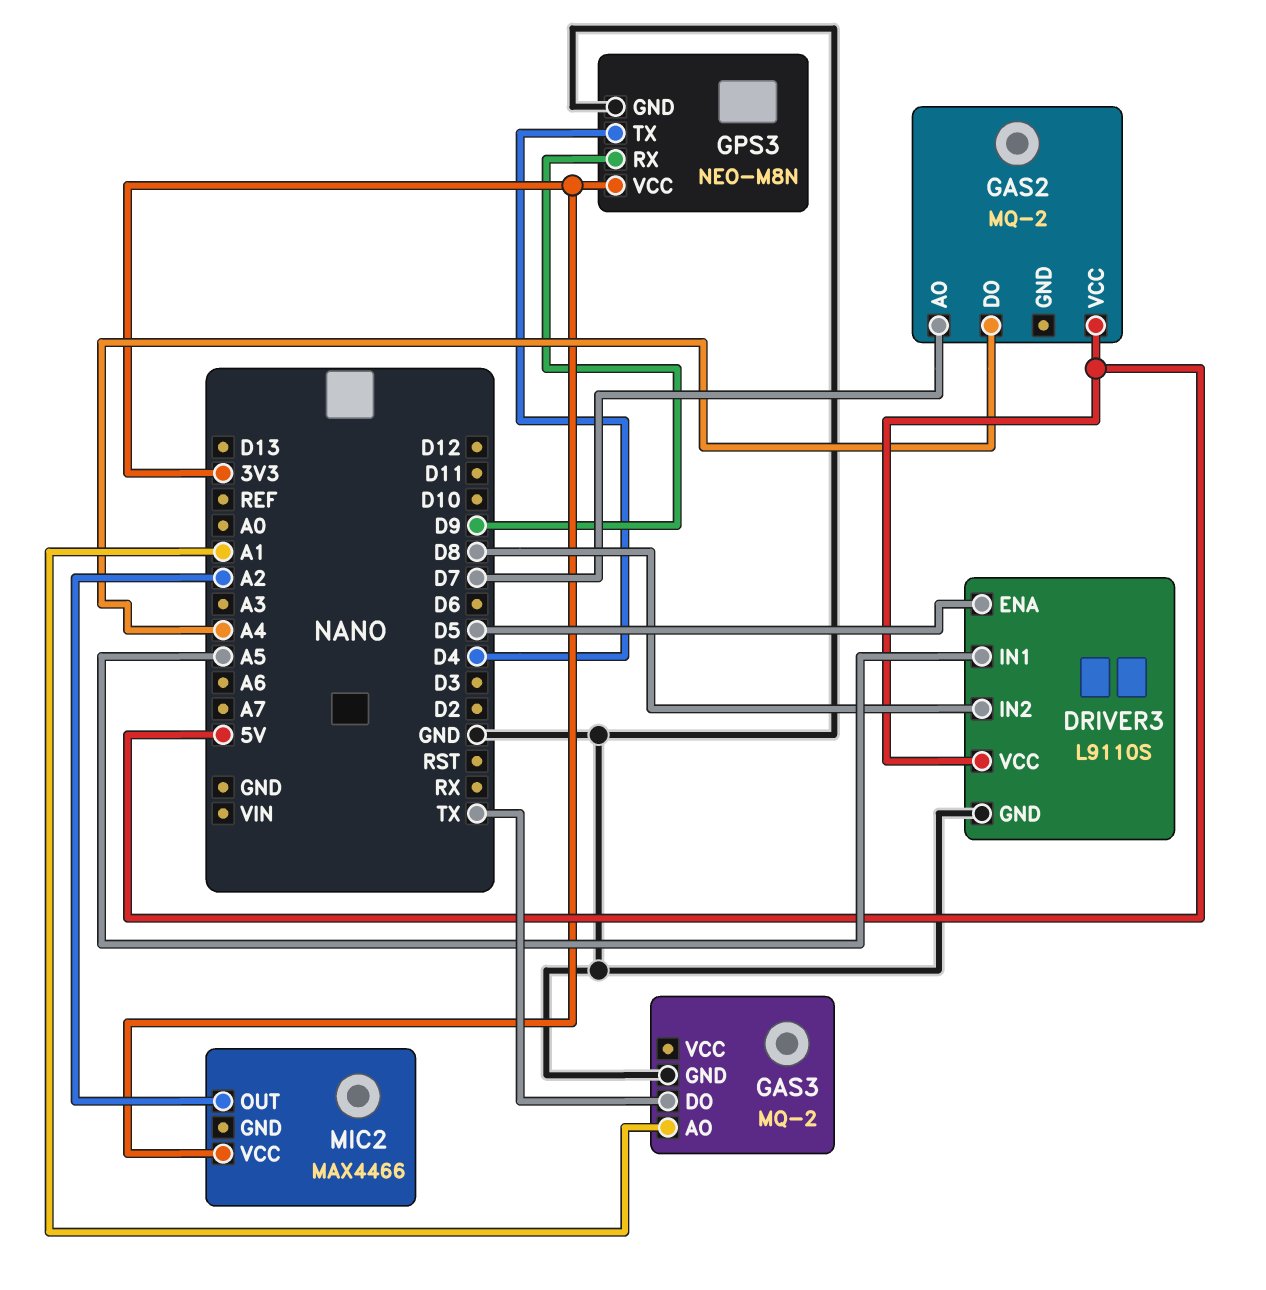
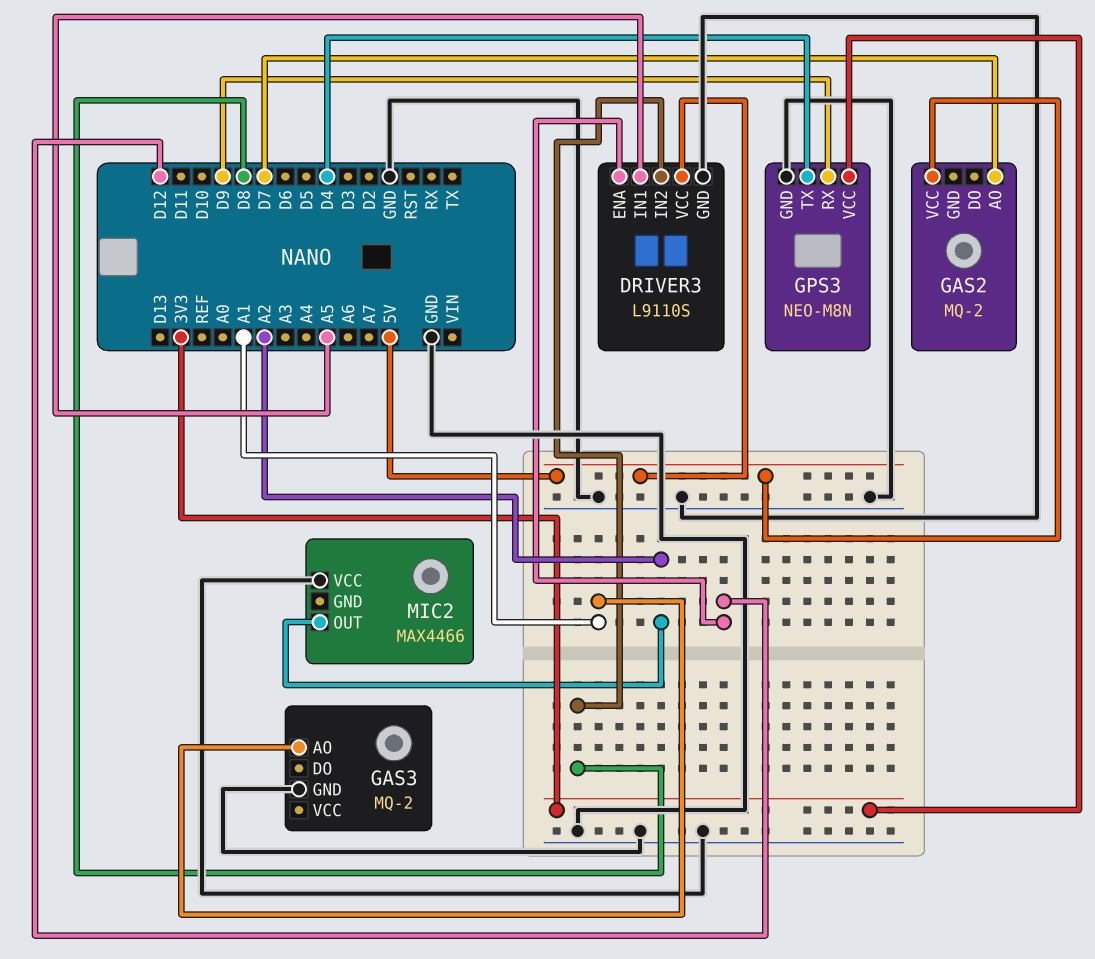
DRIVER3 pin ENA: D5 -> D12
GAS2 pin DO: A4 -> none
GAS3 pin DO: TX -> none
MIC2 pin VCC: 3V3 -> GND

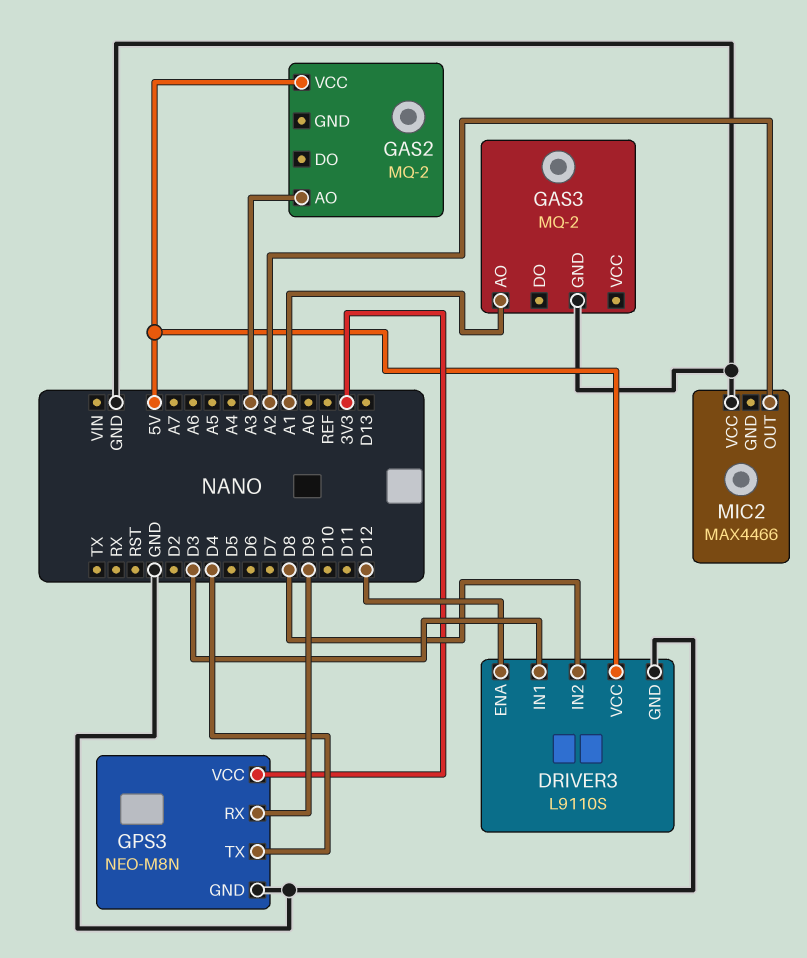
DRIVER3 pin IN1: A5 -> D3
GAS2 pin AO: D7 -> A3

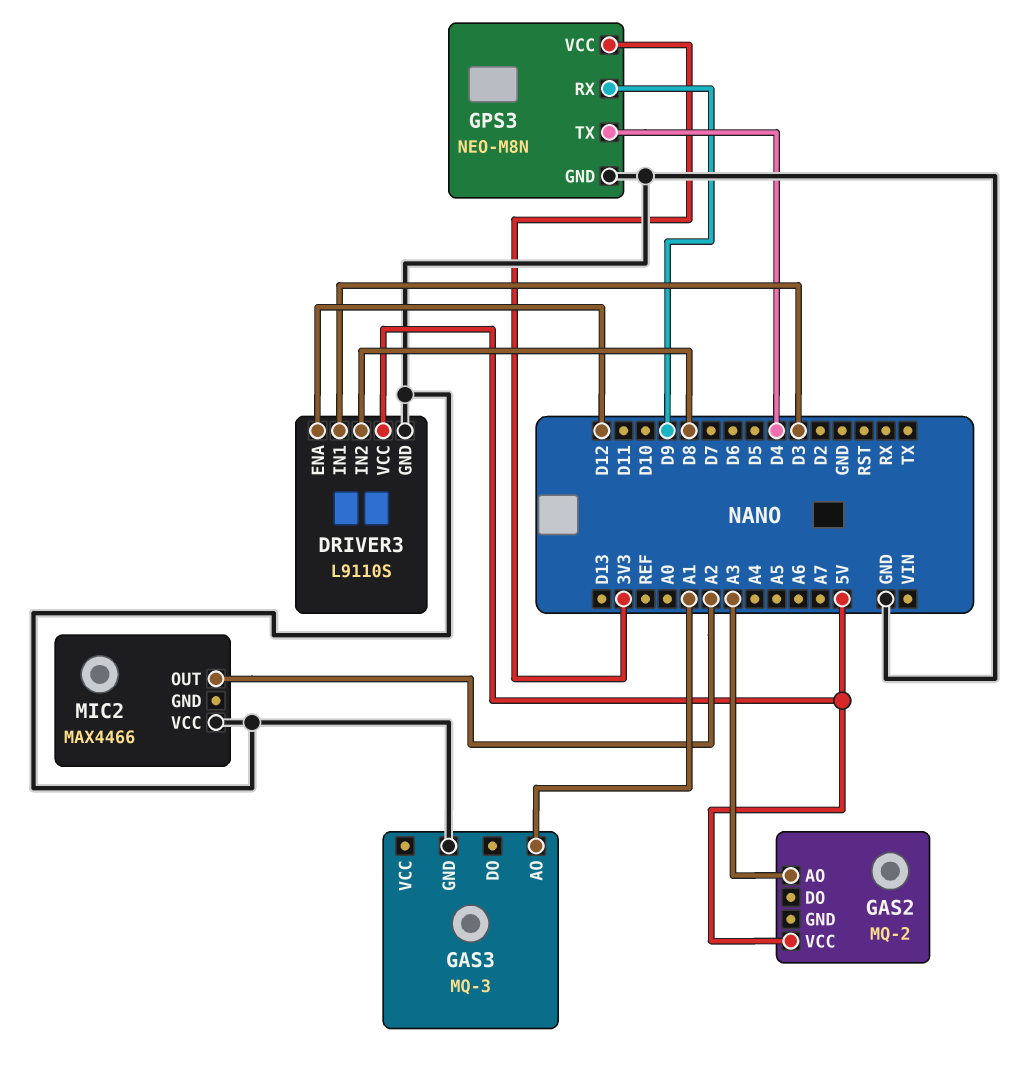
GAS3: MQ-2 -> MQ-3

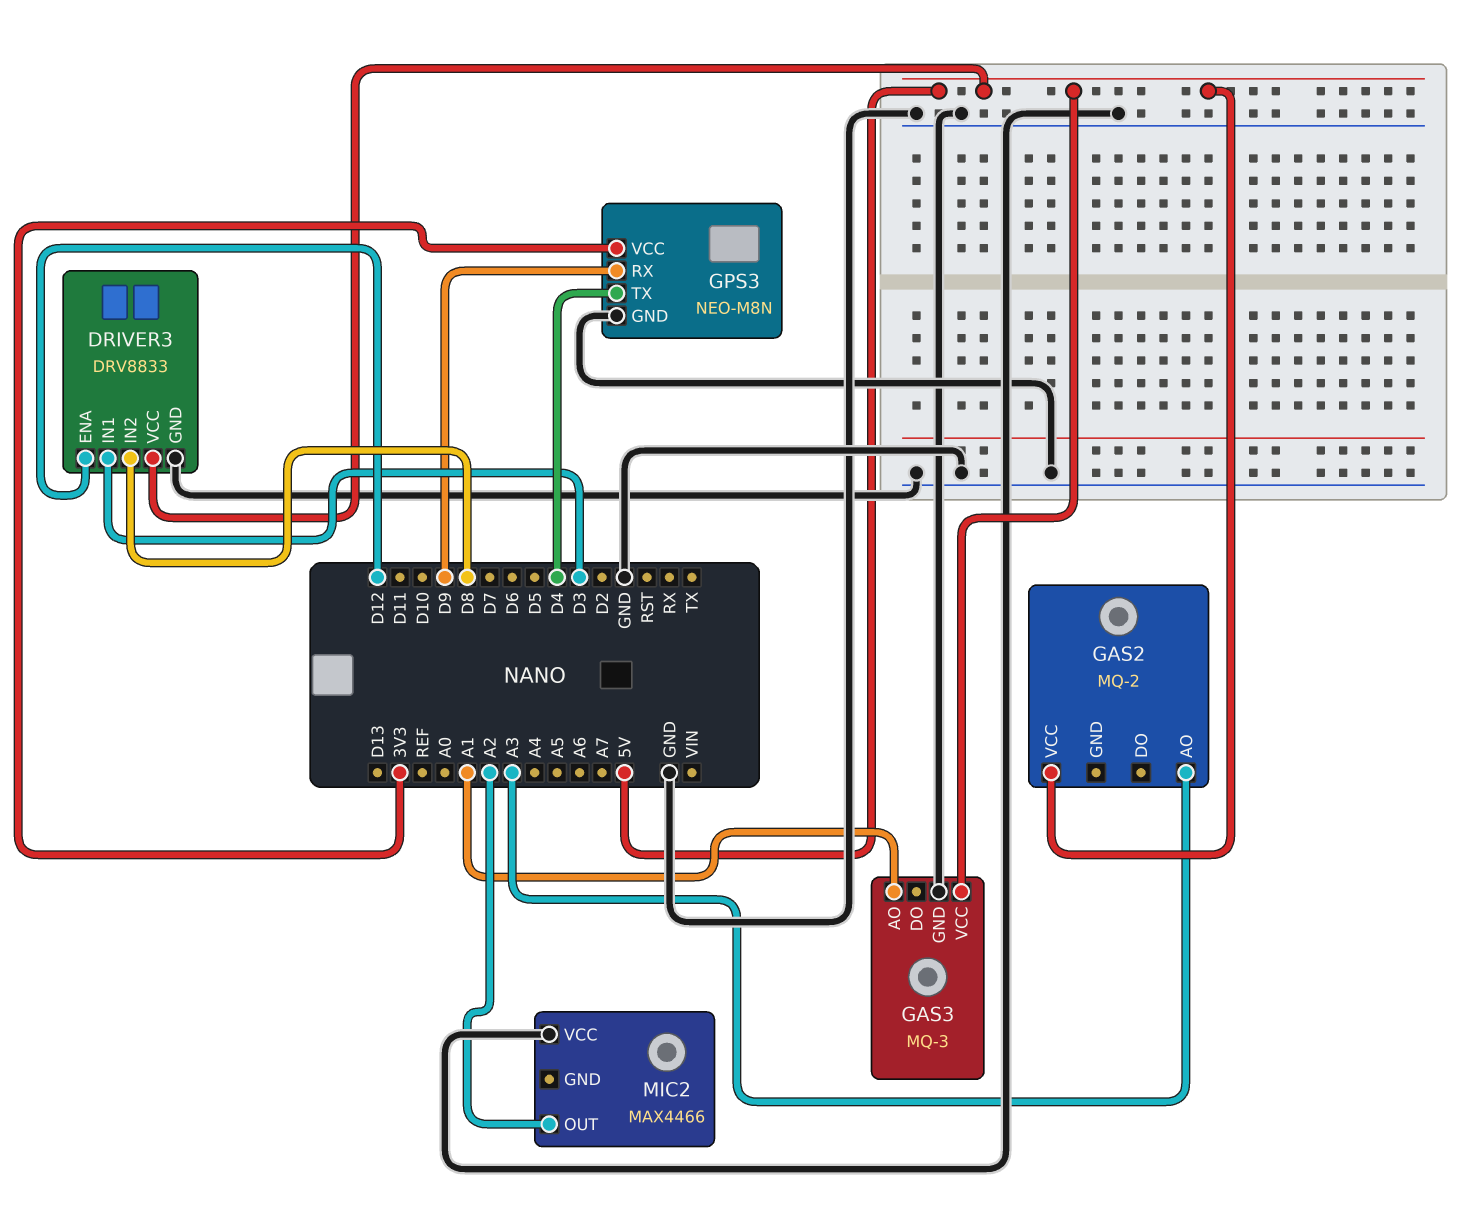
DRIVER3: L9110S -> DRV8833
GAS3 pin VCC: none -> 5V

